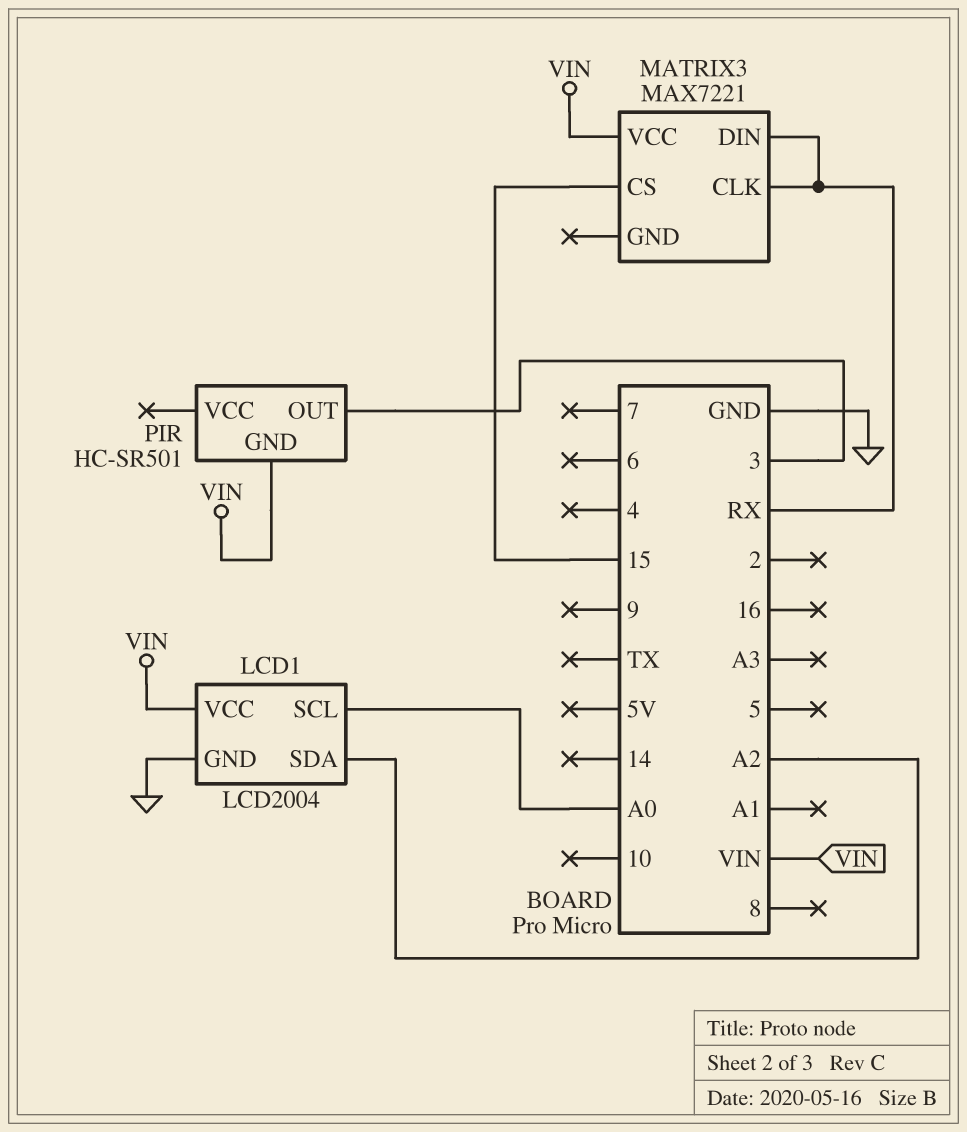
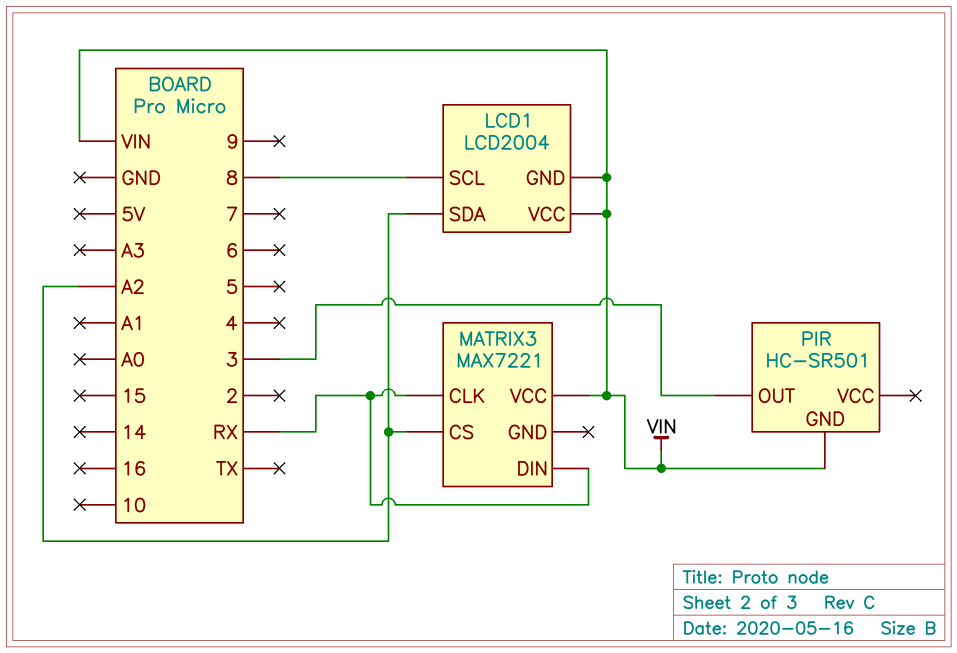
LCD1 pin GND: GND -> VIN
LCD1 pin SCL: A0 -> 8
MATRIX3 pin CS: 15 -> A2

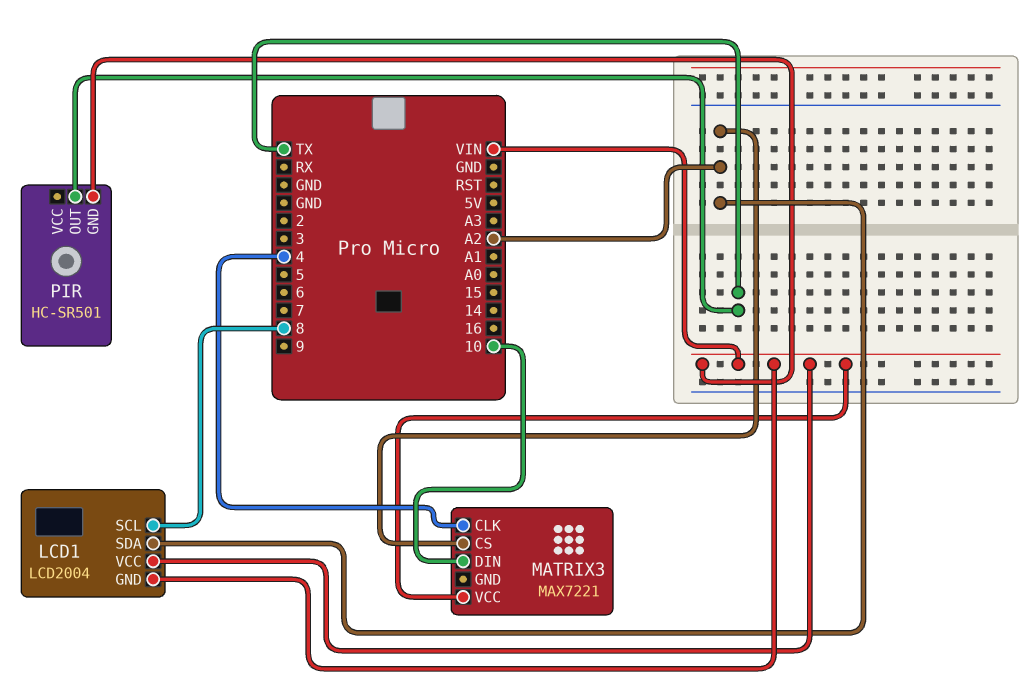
MATRIX3 pin CLK: RX -> 4
MATRIX3 pin DIN: RX -> 10
PIR pin OUT: 3 -> TX

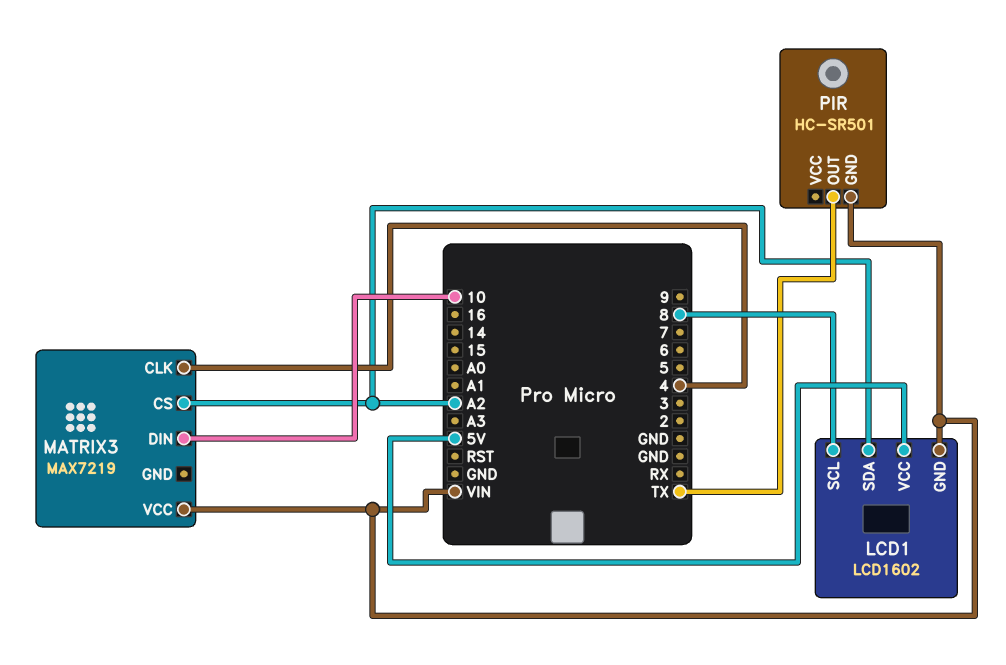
LCD1: LCD2004 -> LCD1602
LCD1 pin VCC: VIN -> 5V
MATRIX3: MAX7221 -> MAX7219

